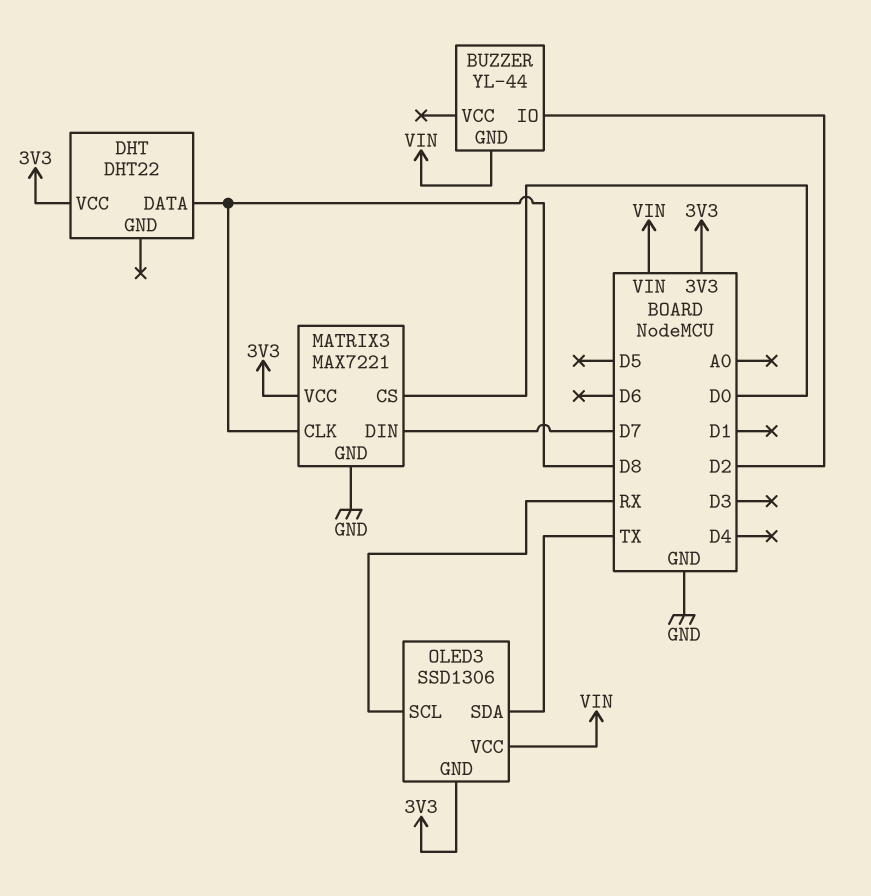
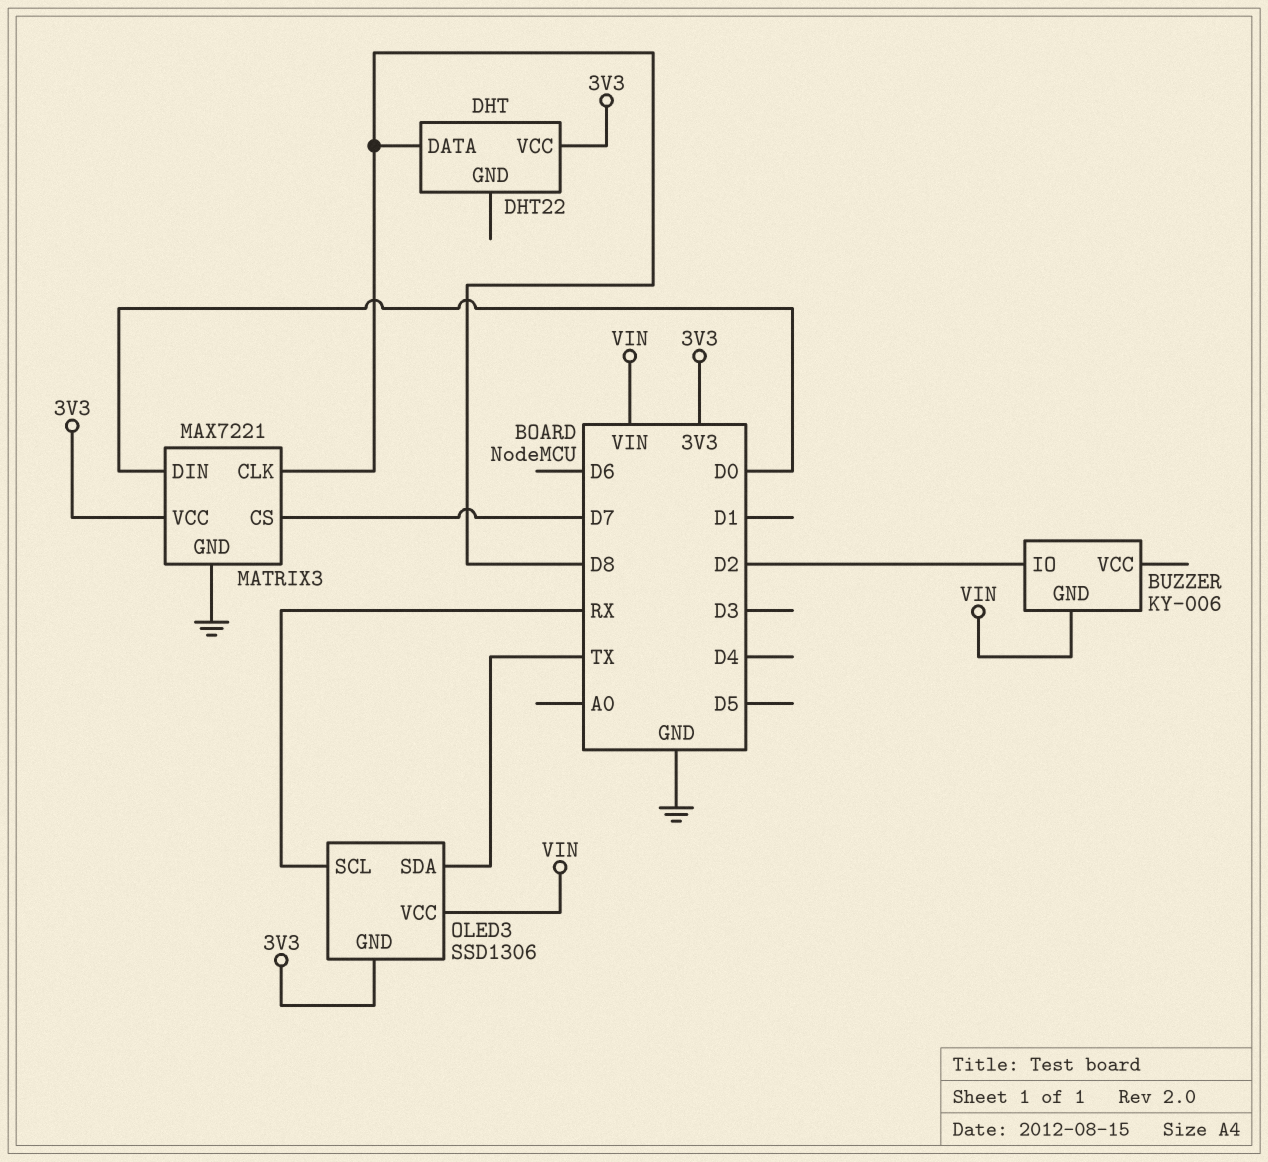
BUZZER: YL-44 -> KY-006
MATRIX3 pin CS: D0 -> D7
MATRIX3 pin DIN: D7 -> D0

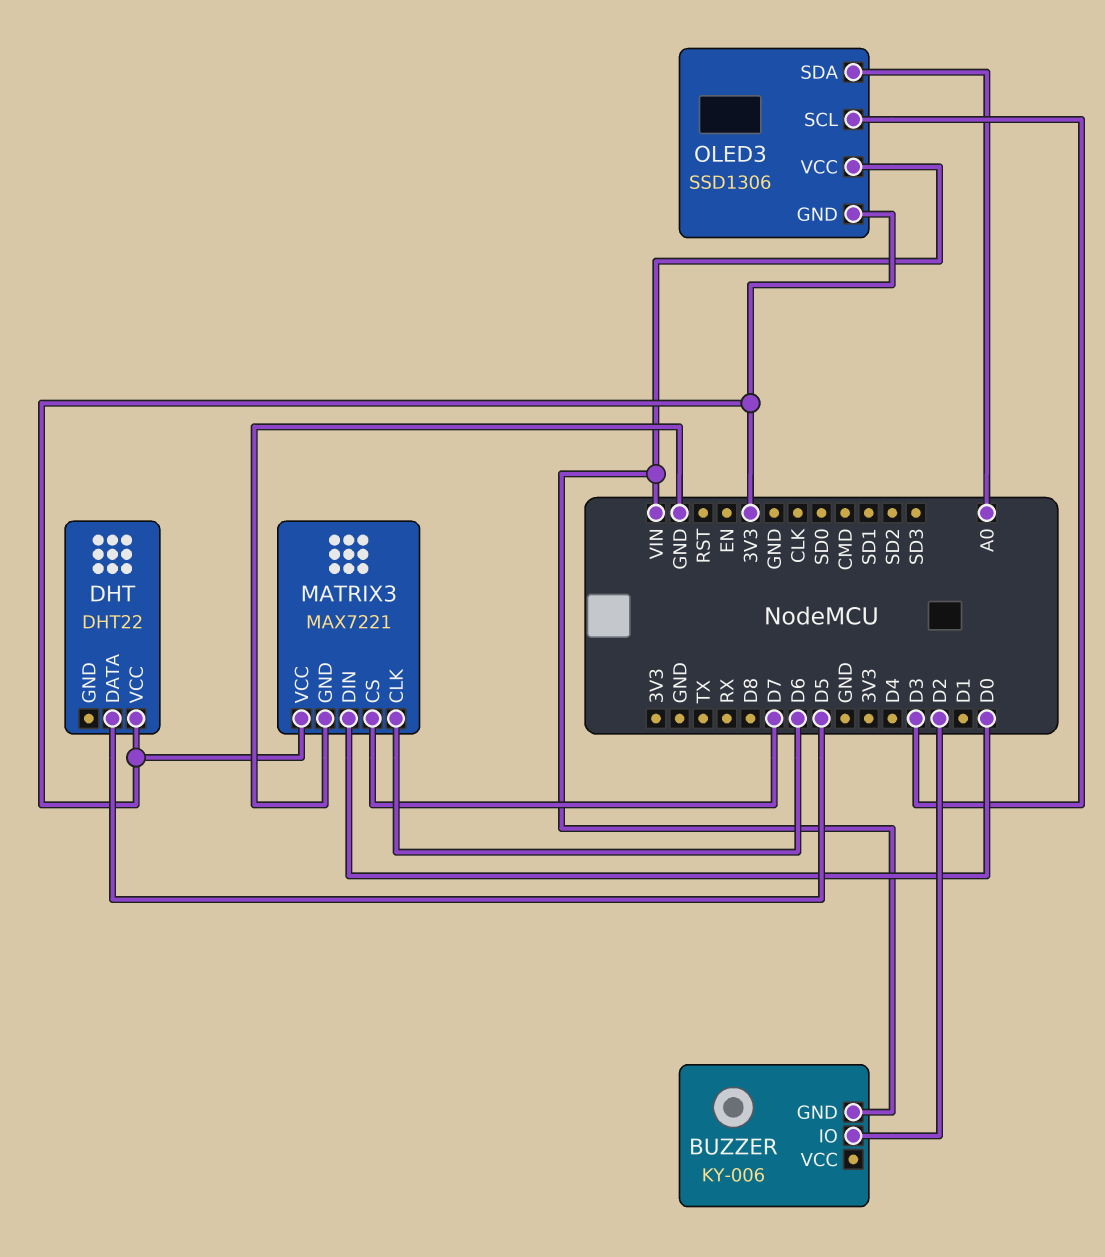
DHT pin DATA: D8 -> D5
MATRIX3 pin CLK: D8 -> D6
OLED3 pin SCL: RX -> D3
OLED3 pin SDA: TX -> A0

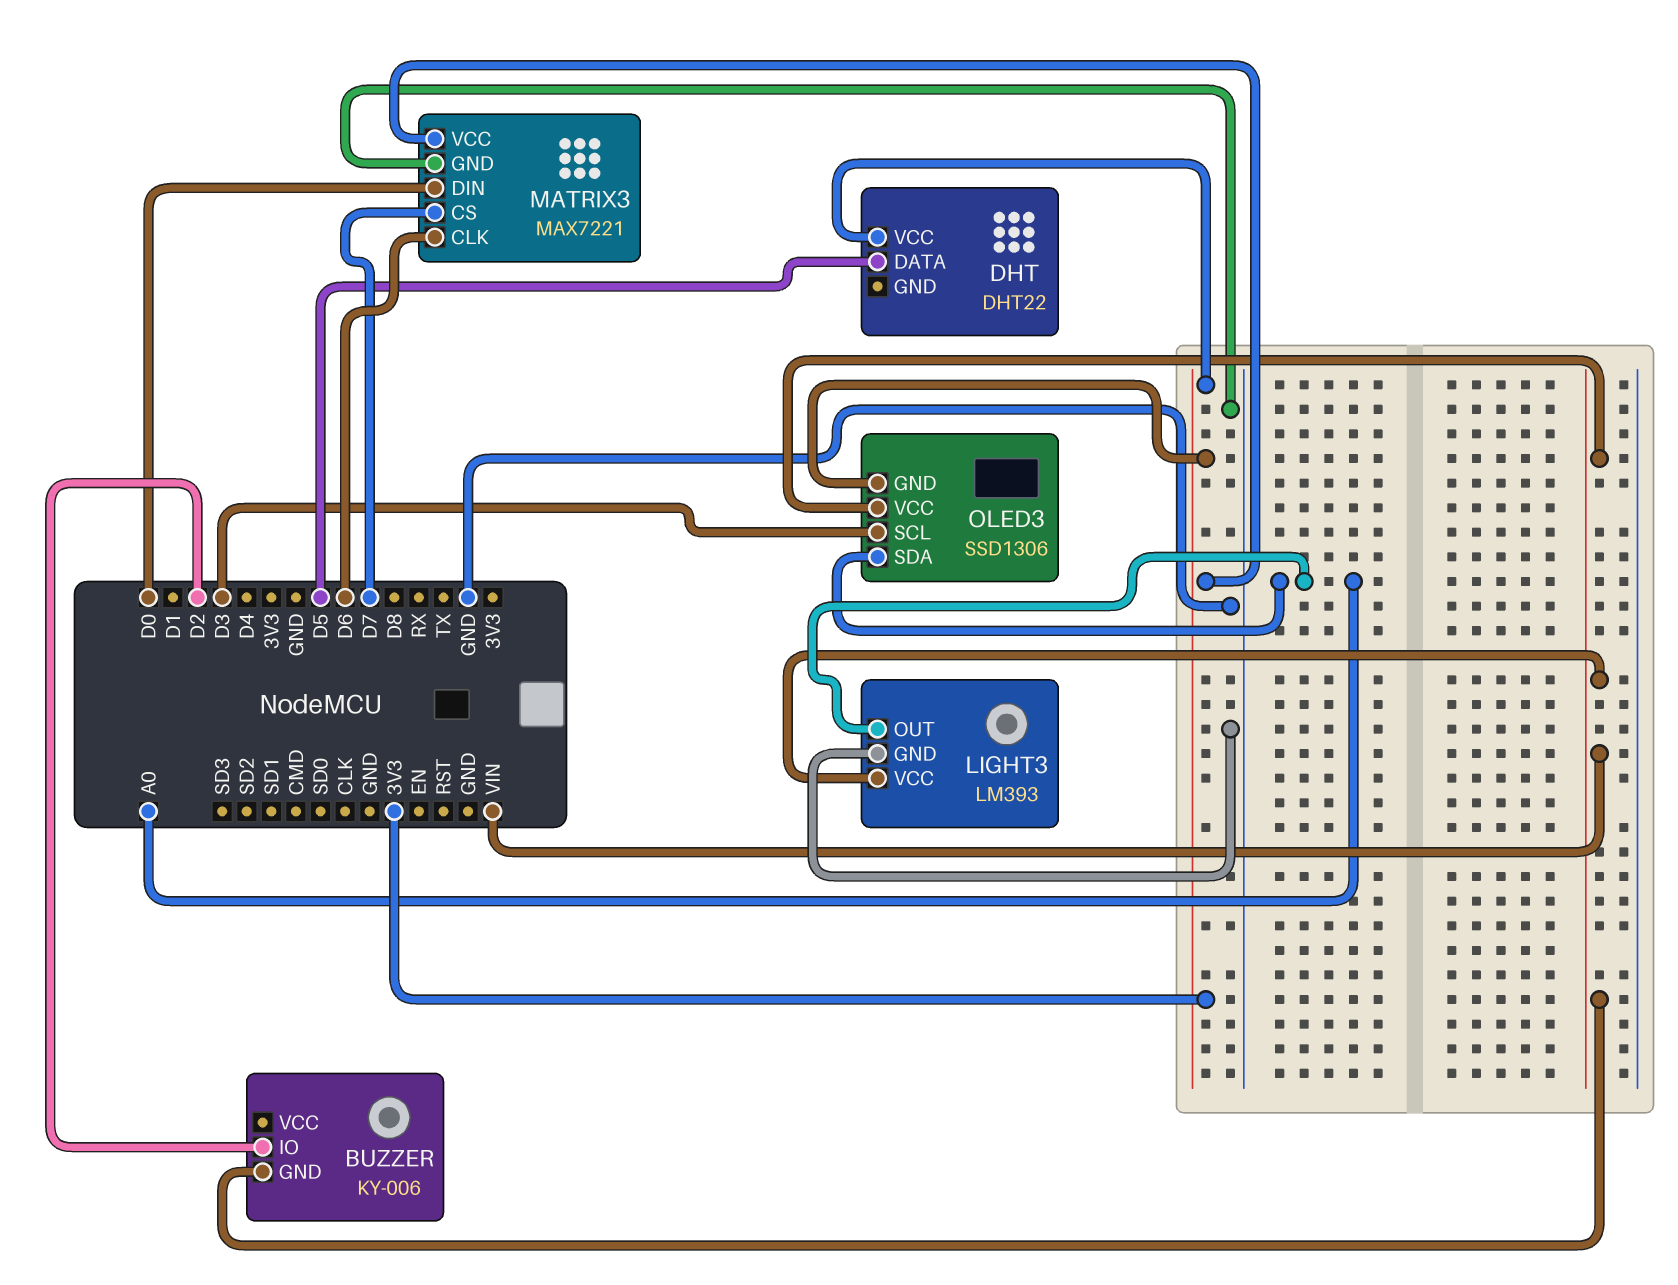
LIGHT3: none -> LM393
LIGHT3 pin GND: none -> GND
LIGHT3 pin OUT: none -> A0
LIGHT3 pin VCC: none -> VIN

